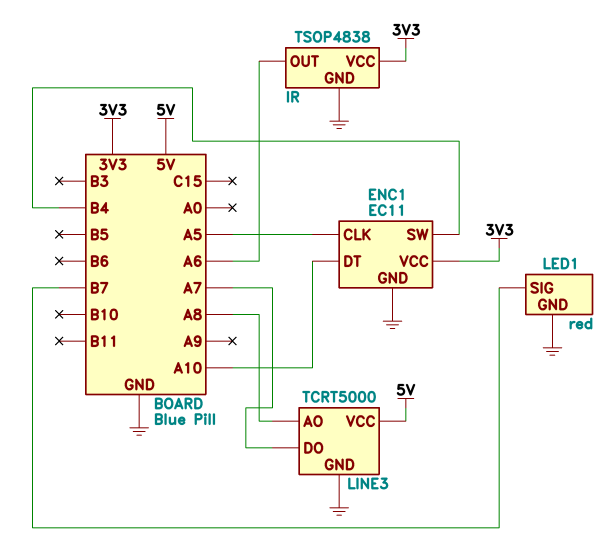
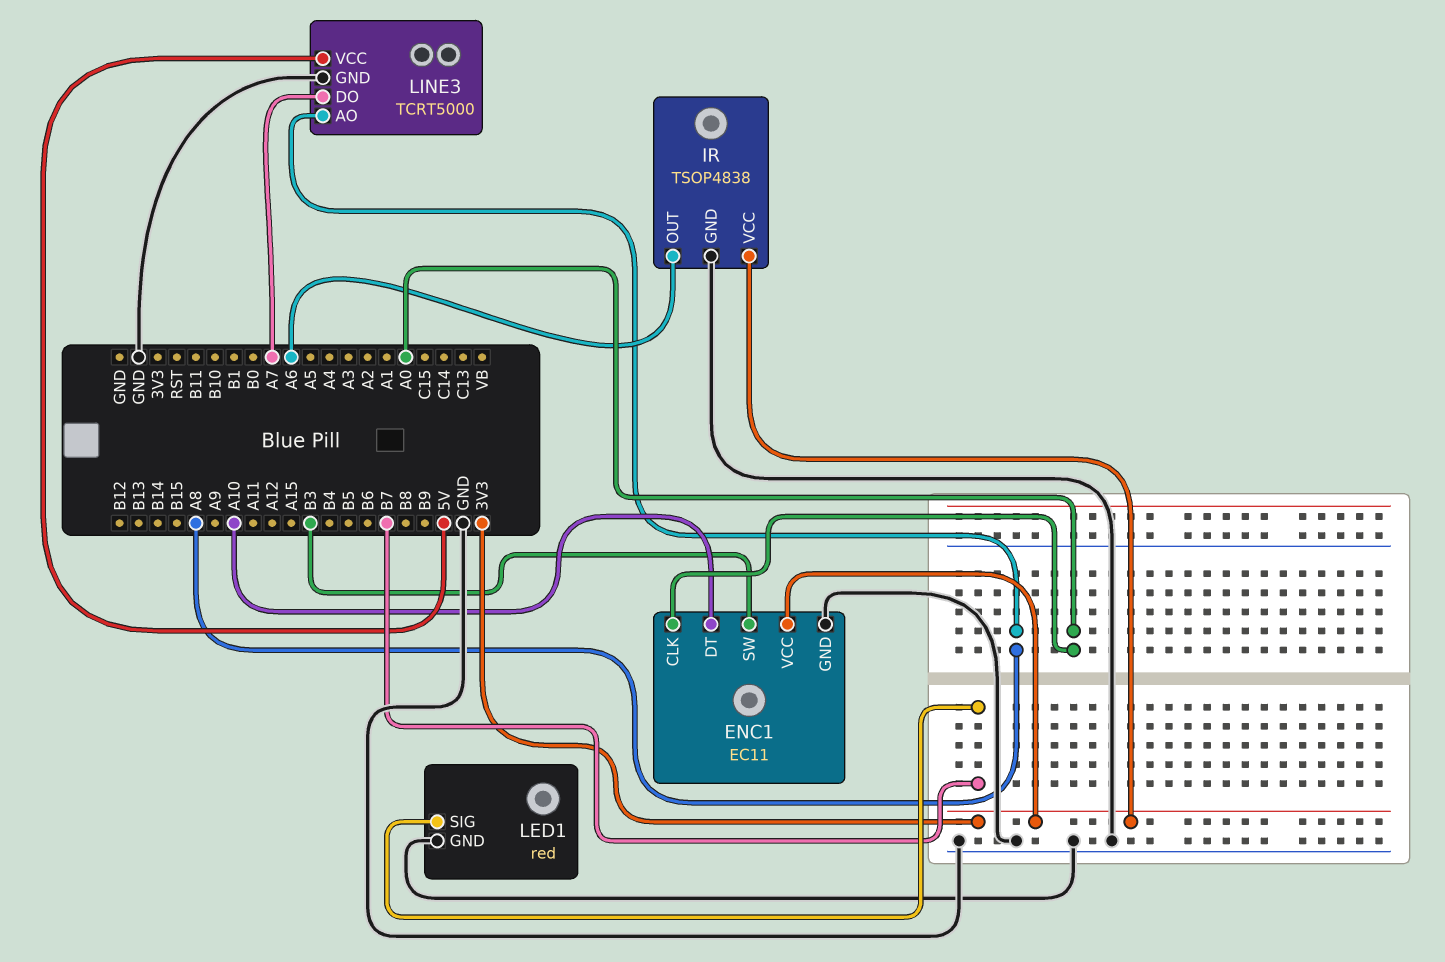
ENC1 pin CLK: A5 -> A0
ENC1 pin SW: B4 -> B3

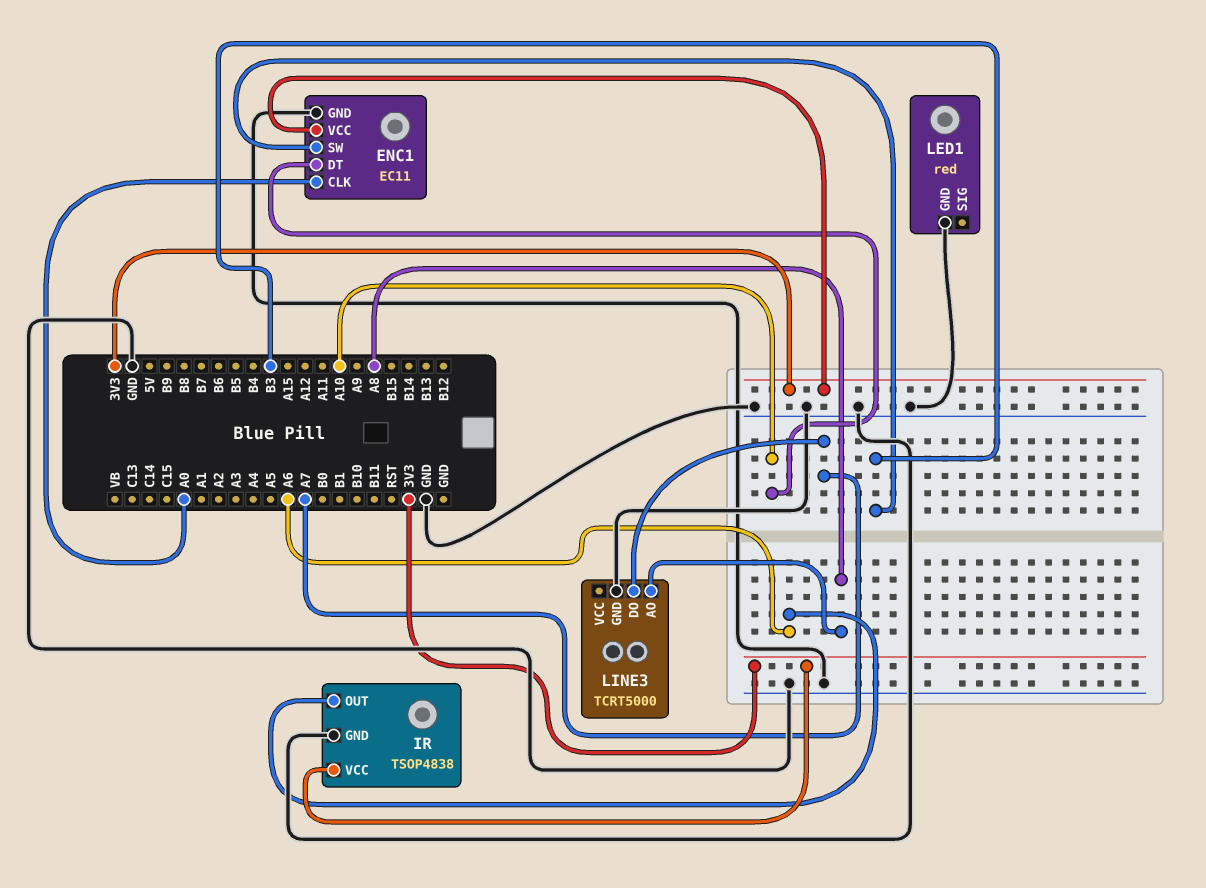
LED1 pin SIG: B7 -> none
LINE3 pin VCC: 5V -> none

